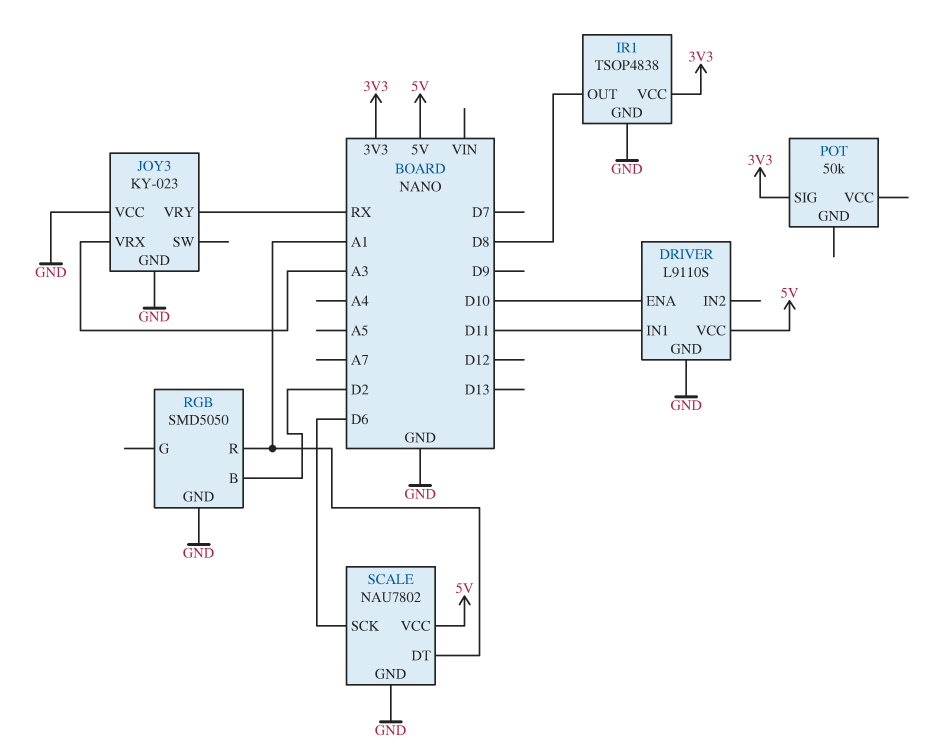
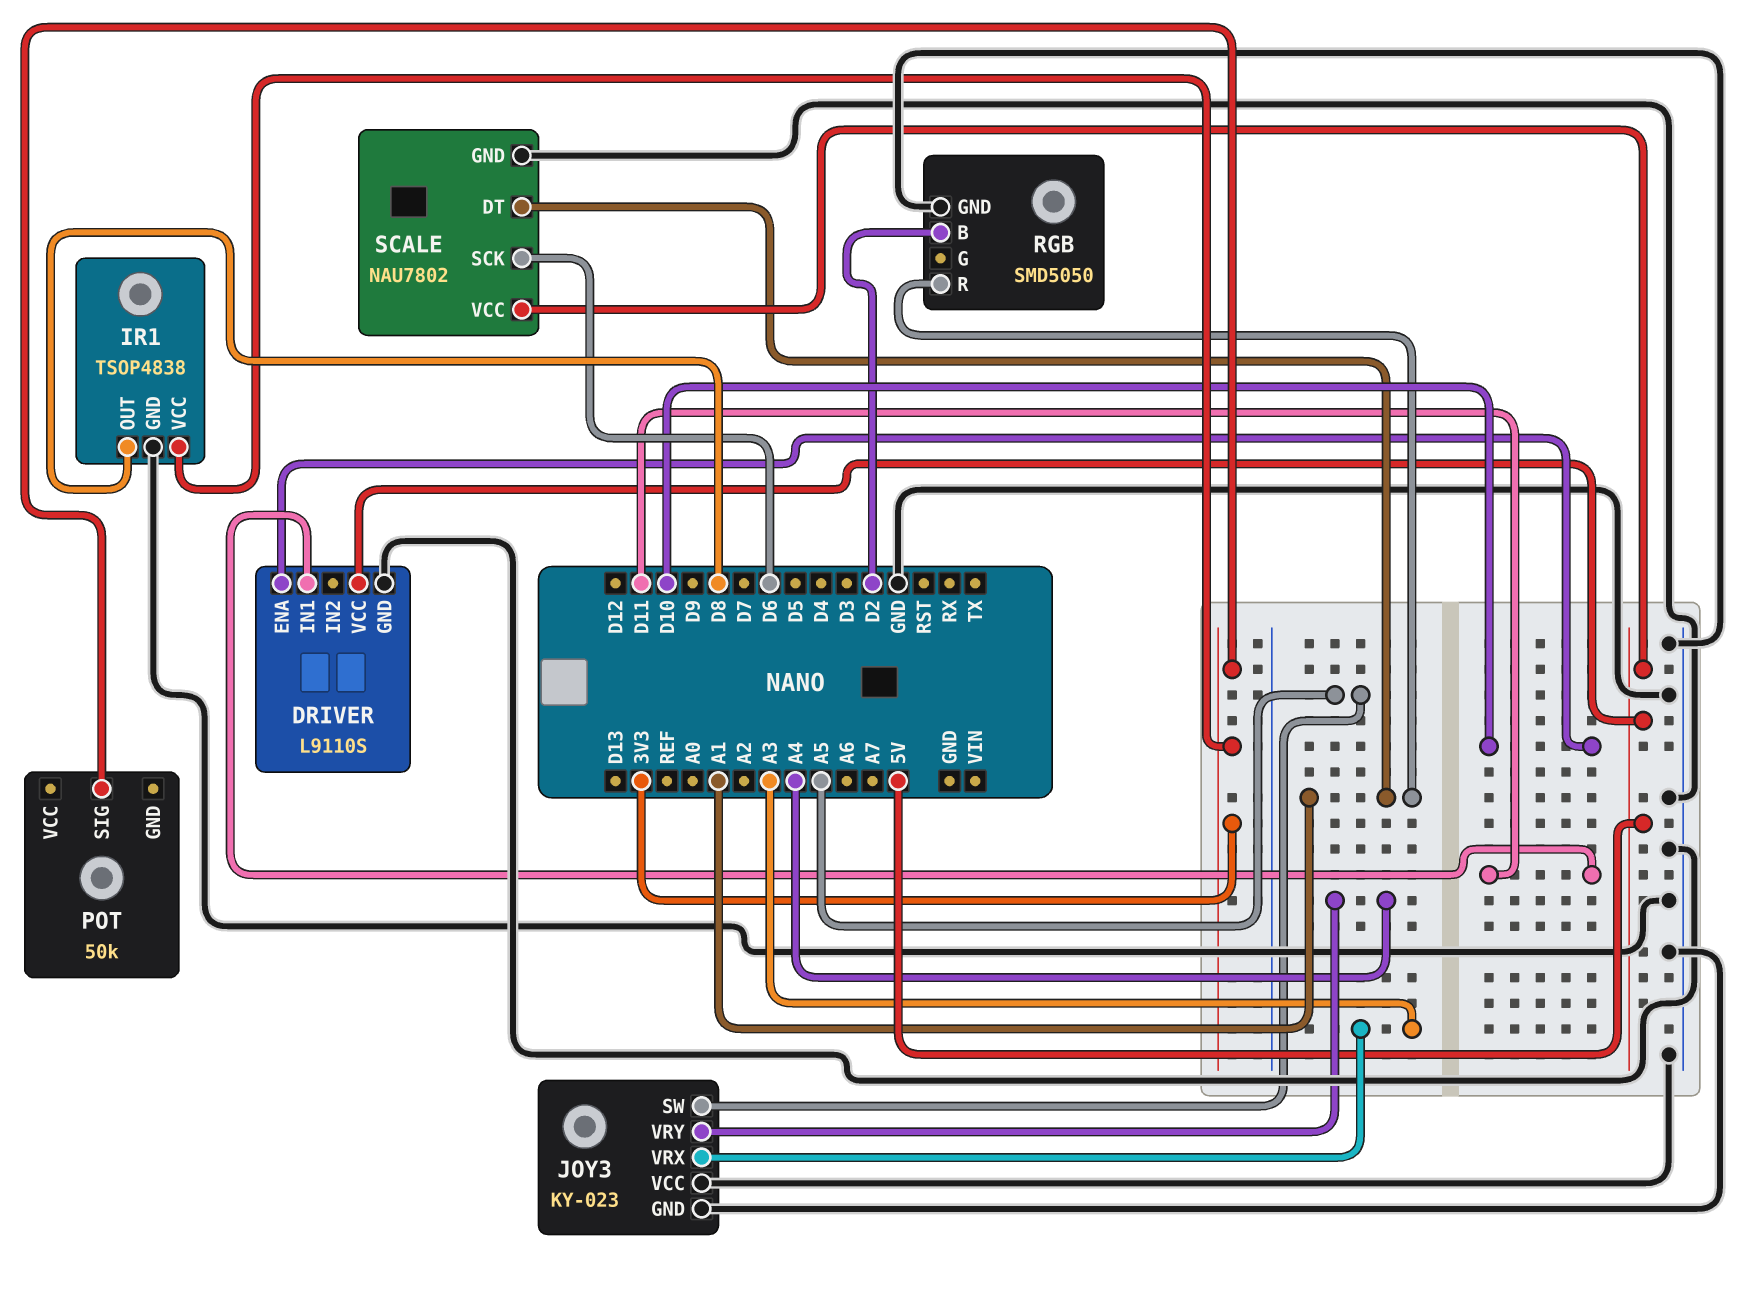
JOY3 pin SW: none -> A5
JOY3 pin VRY: RX -> A4

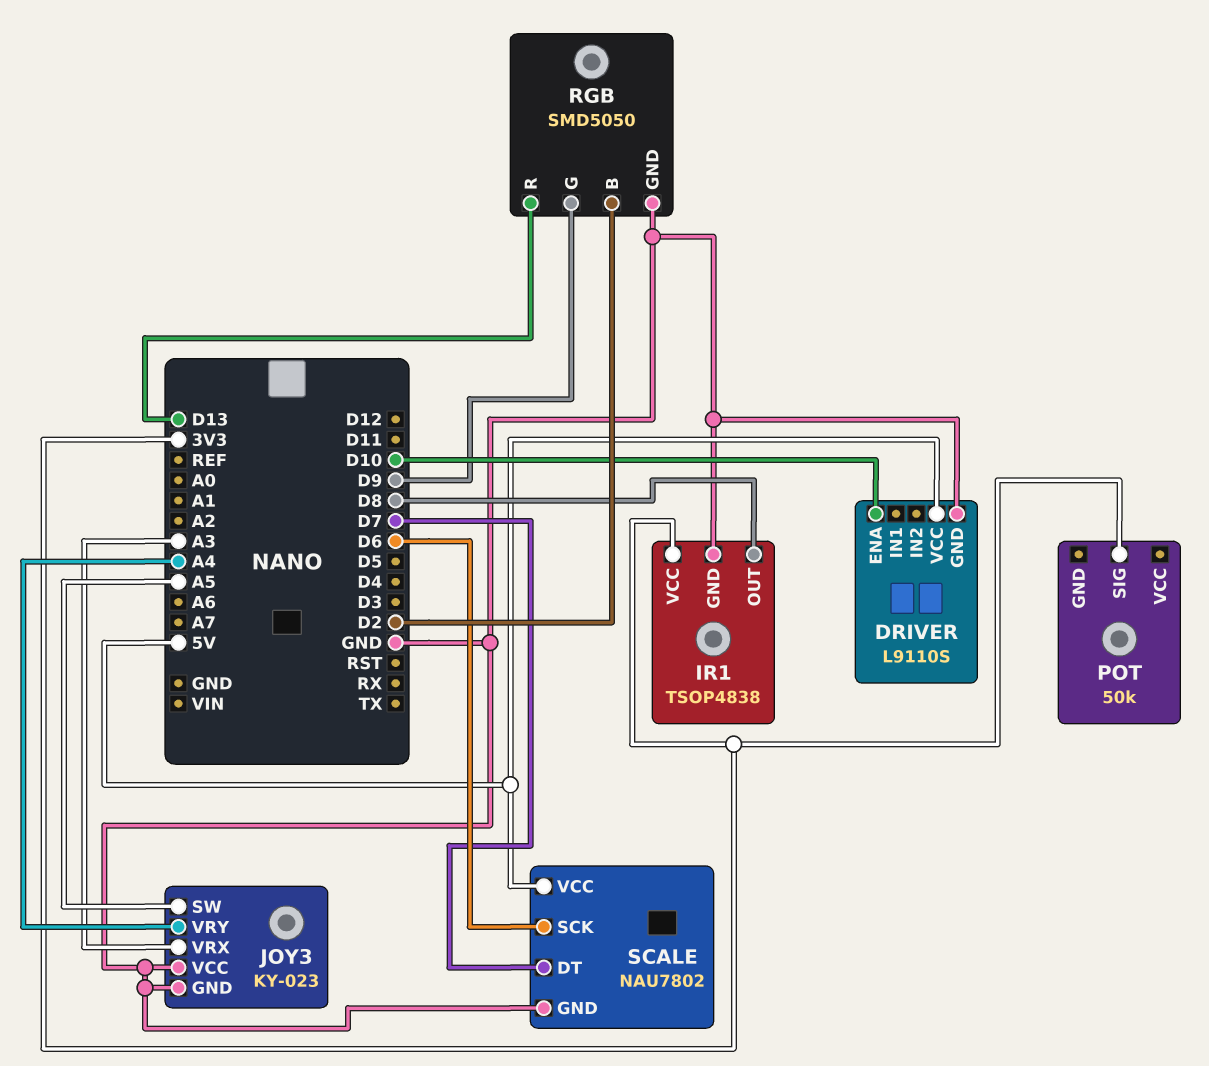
DRIVER pin IN1: D11 -> none
RGB pin G: none -> D9
RGB pin R: A1 -> D13
SCALE pin DT: A1 -> D7

